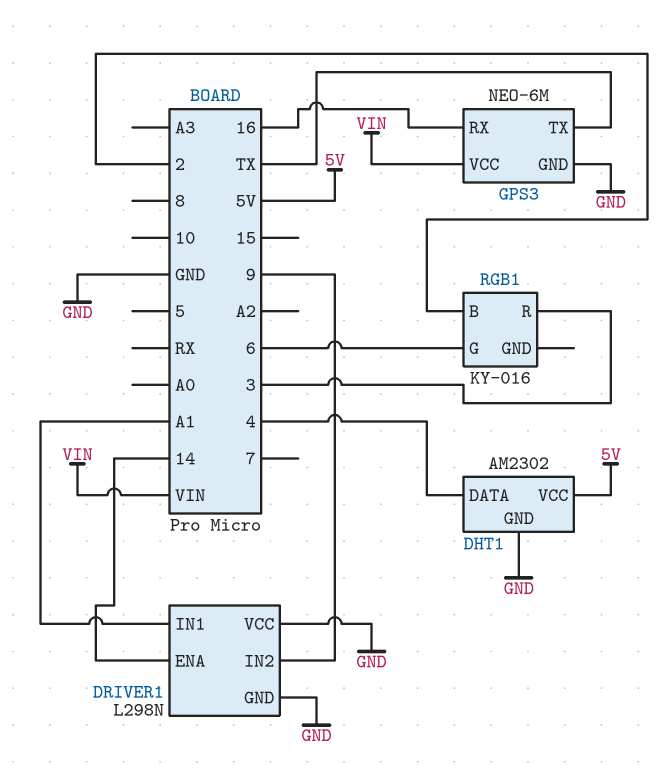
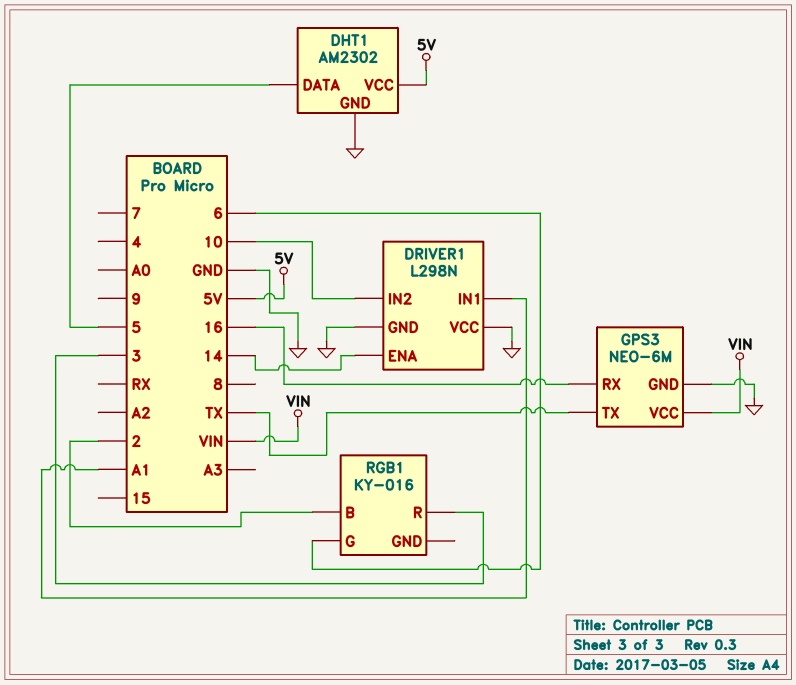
DHT1 pin DATA: 4 -> 5
DRIVER1 pin IN2: 9 -> 10

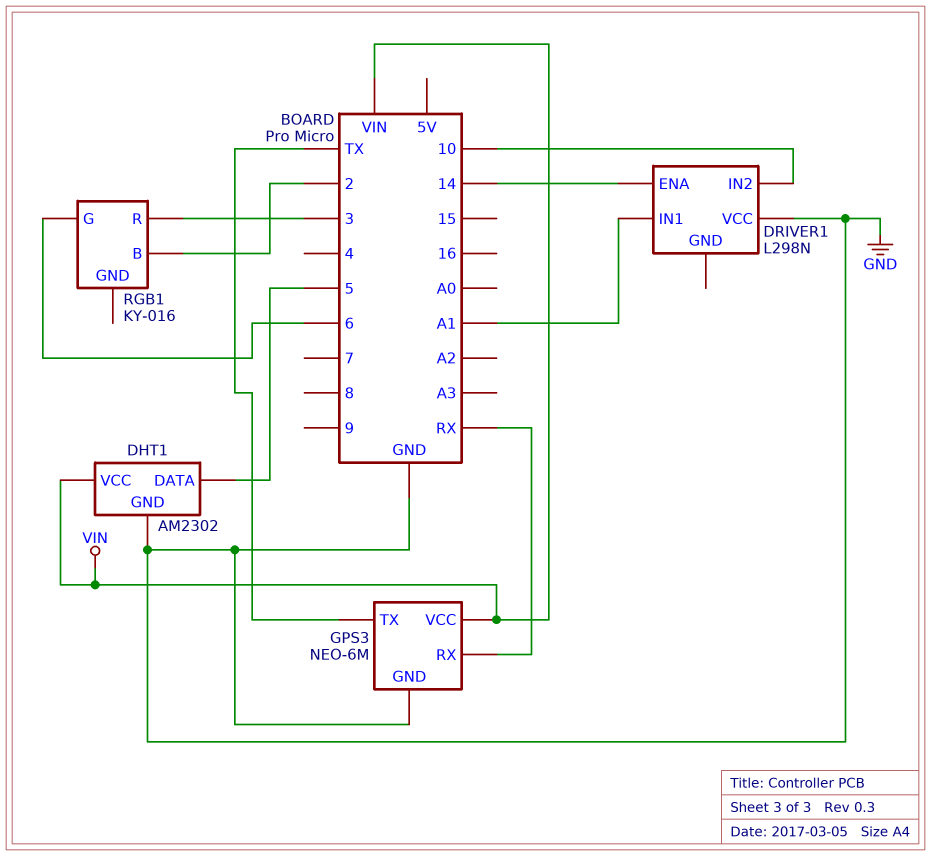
DHT1 pin VCC: 5V -> VIN
DRIVER1 pin GND: GND -> none
GPS3 pin RX: 16 -> RX

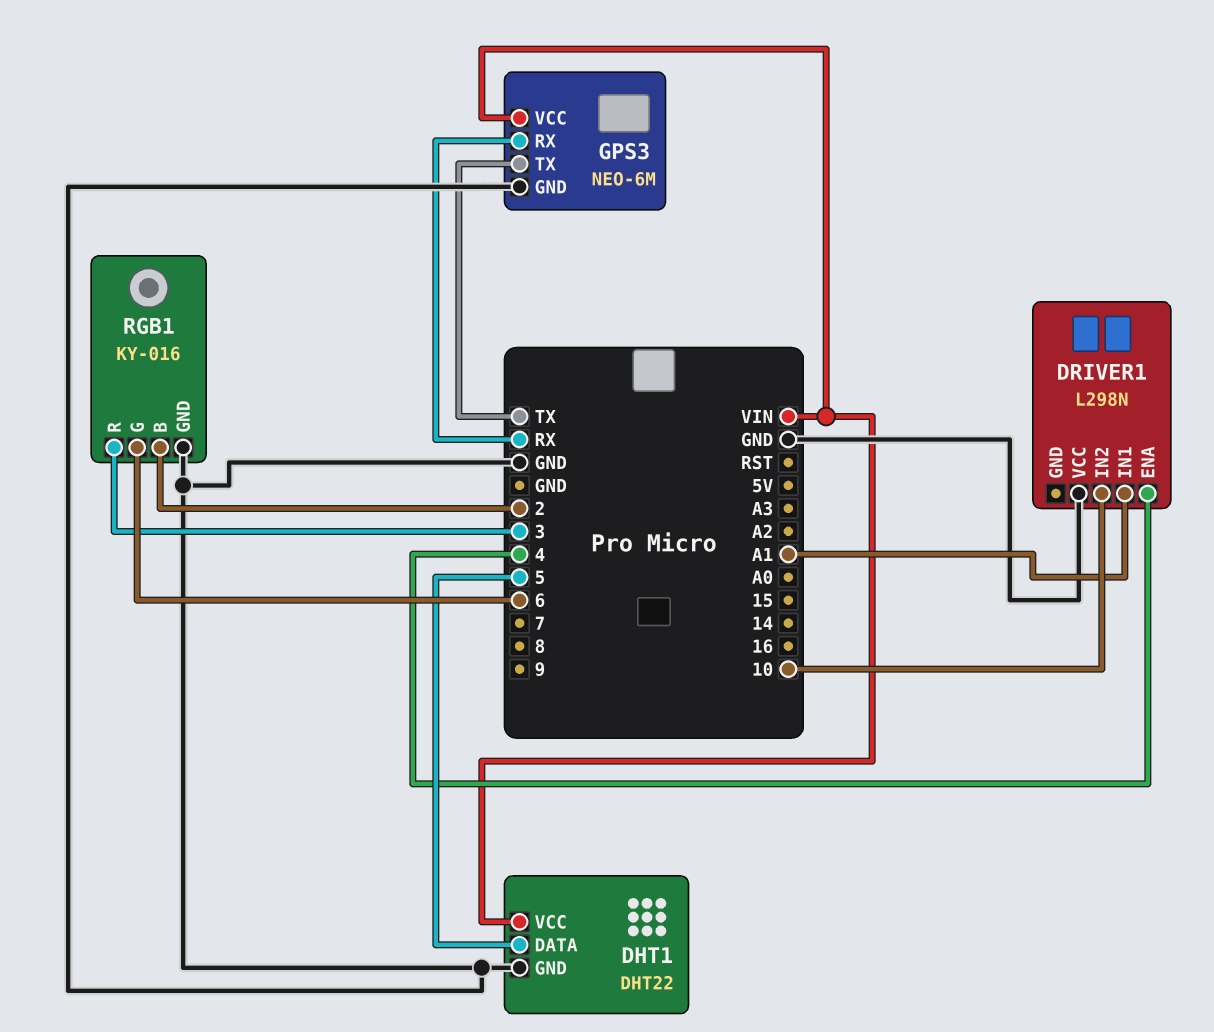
DHT1: AM2302 -> DHT22
DRIVER1 pin ENA: 14 -> 4
RGB1 pin GND: none -> GND

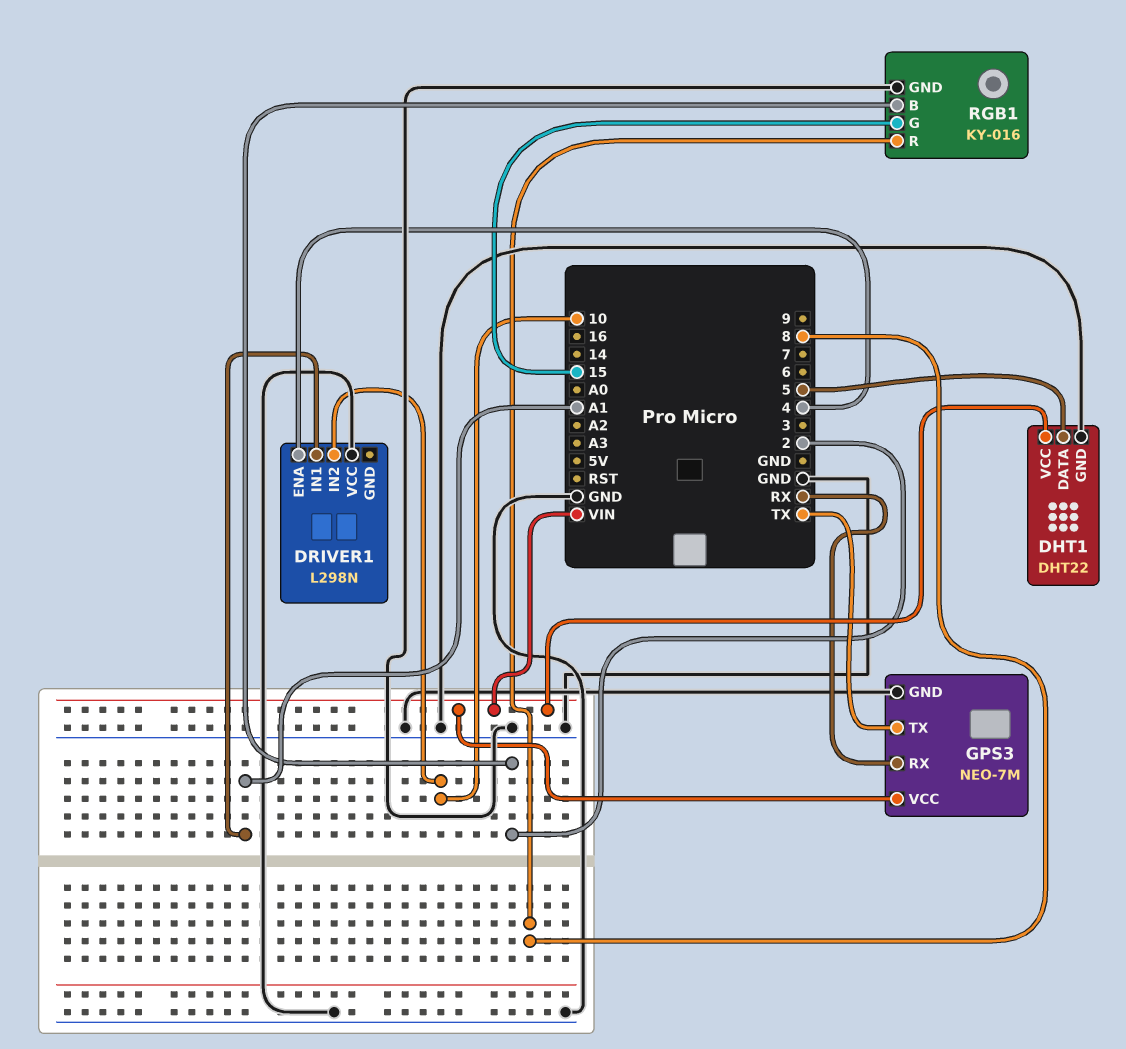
GPS3: NEO-6M -> NEO-7M
RGB1 pin G: 6 -> 15
RGB1 pin R: 3 -> 8

